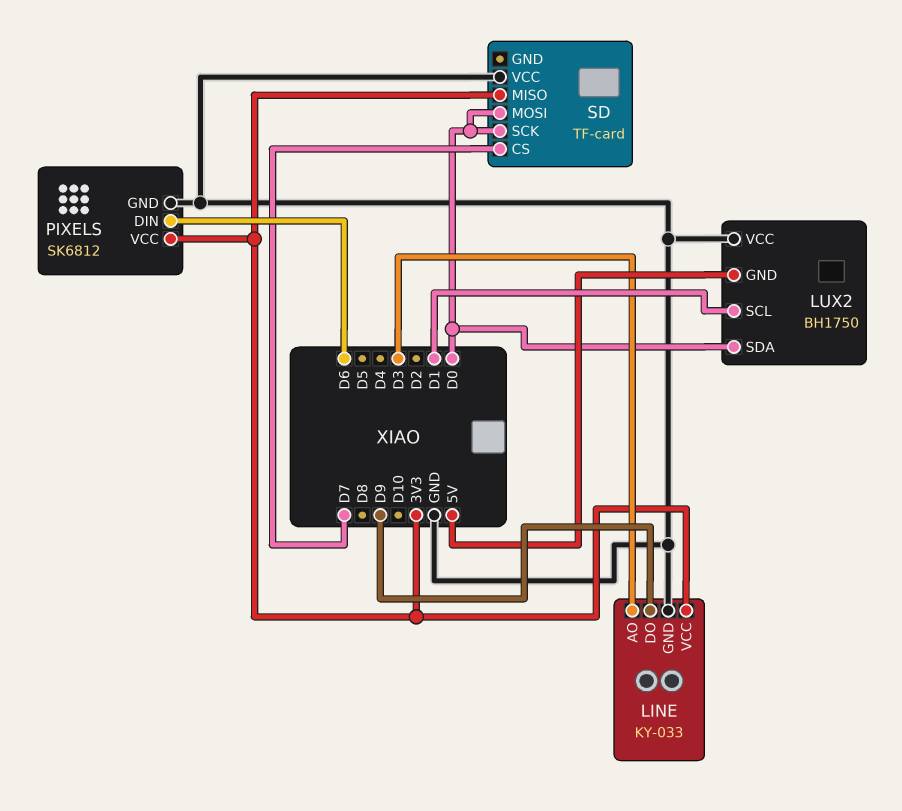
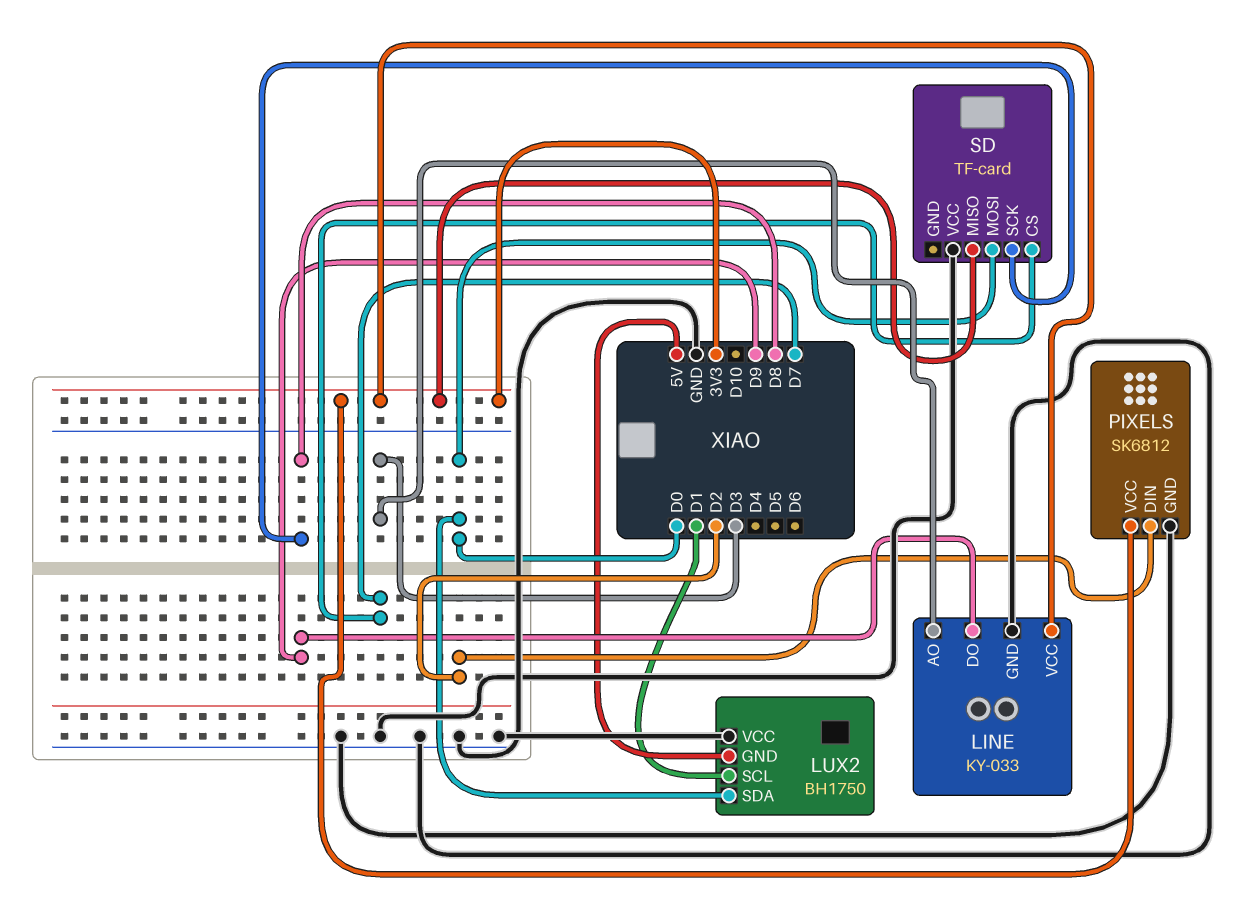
PIXELS pin DIN: D6 -> D2
SD pin SCK: D0 -> D8

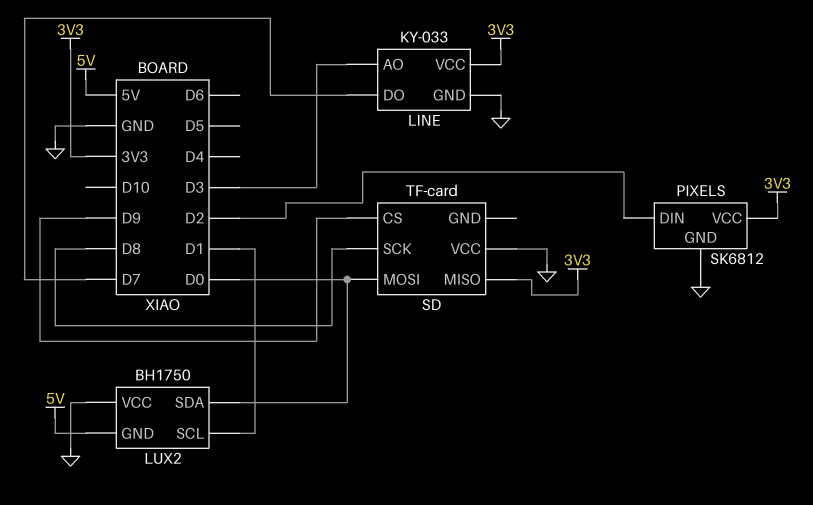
LINE pin DO: D9 -> D7
SD pin CS: D7 -> D9

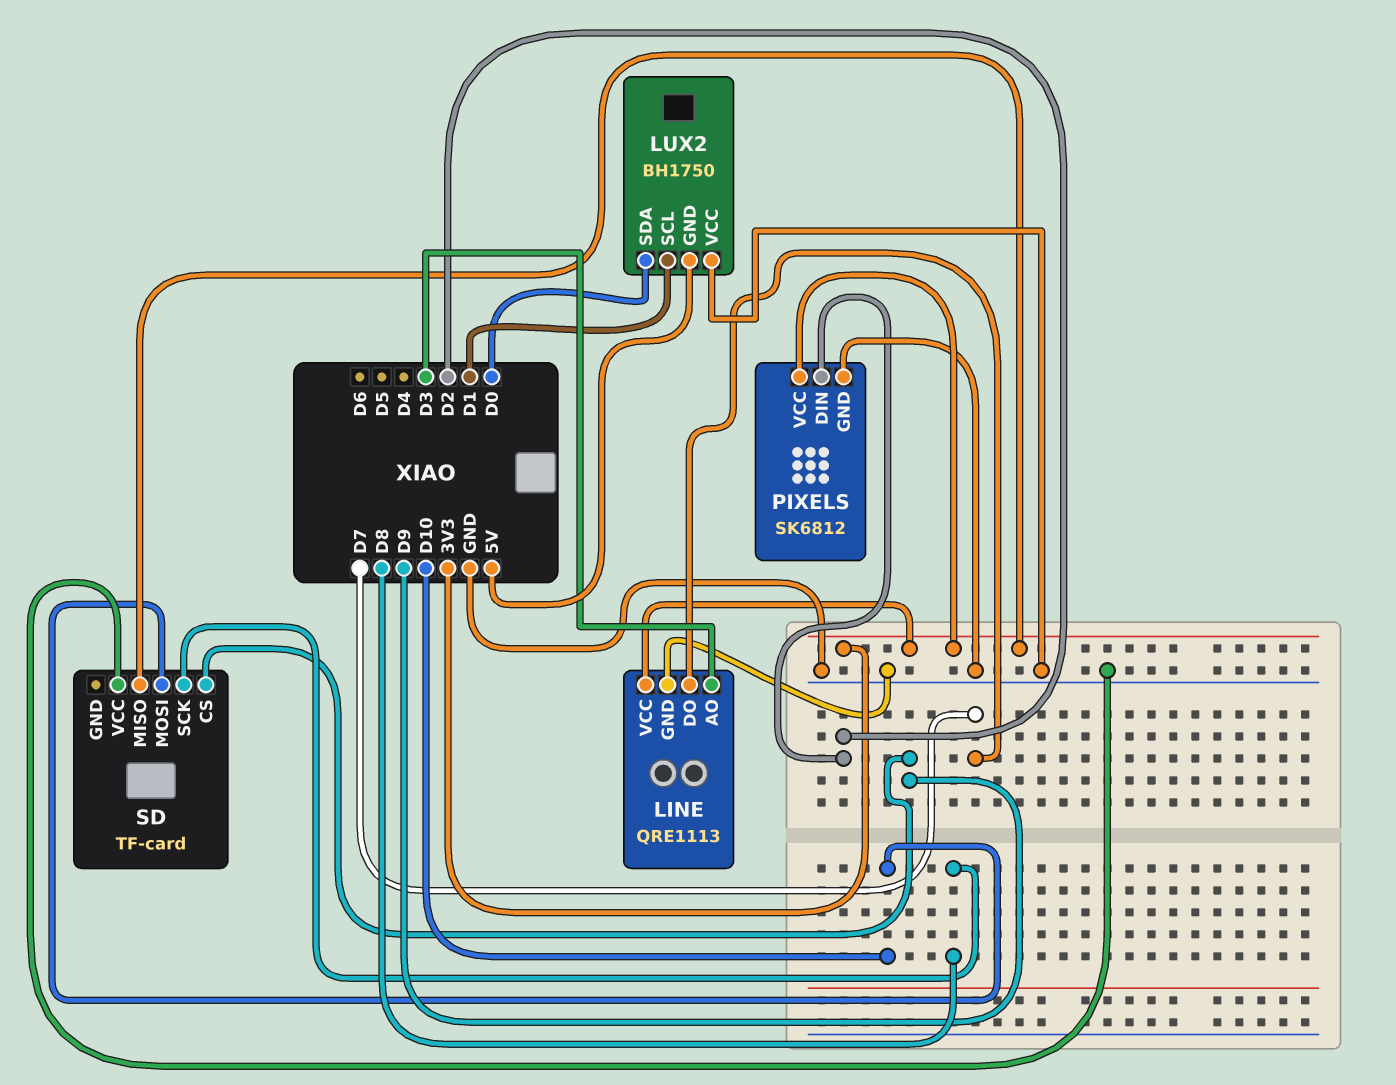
LINE: KY-033 -> QRE1113
SD pin MOSI: D0 -> D10

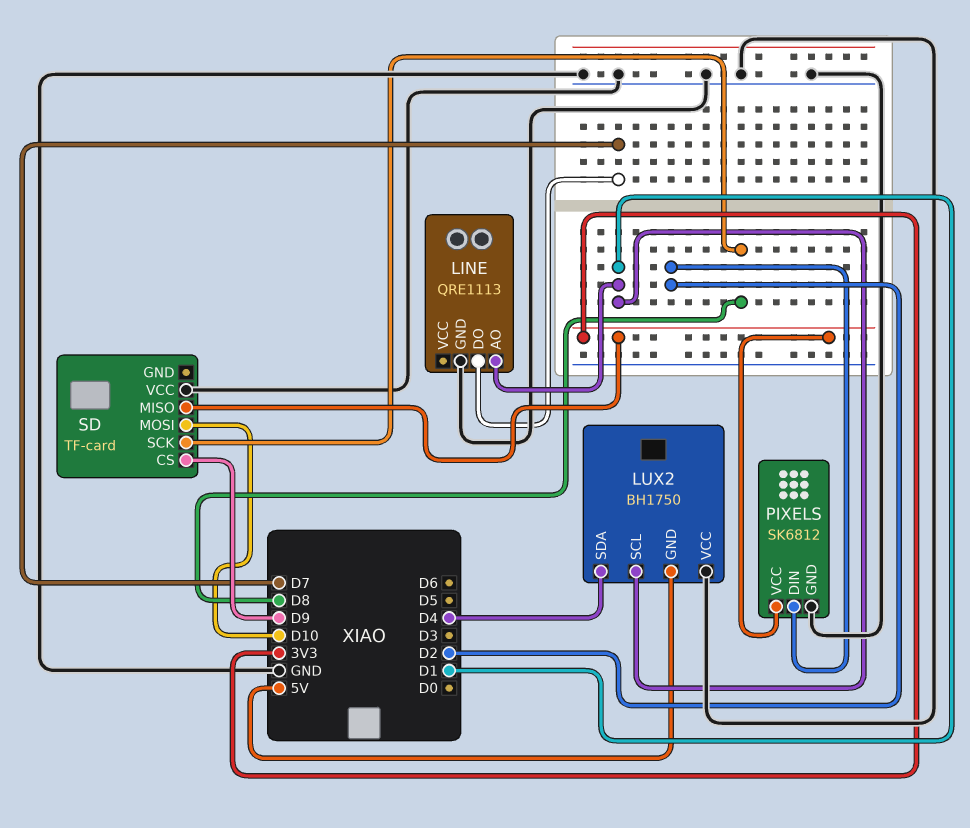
LINE pin AO: D3 -> D1
LINE pin VCC: 3V3 -> none
LUX2 pin SDA: D0 -> D4

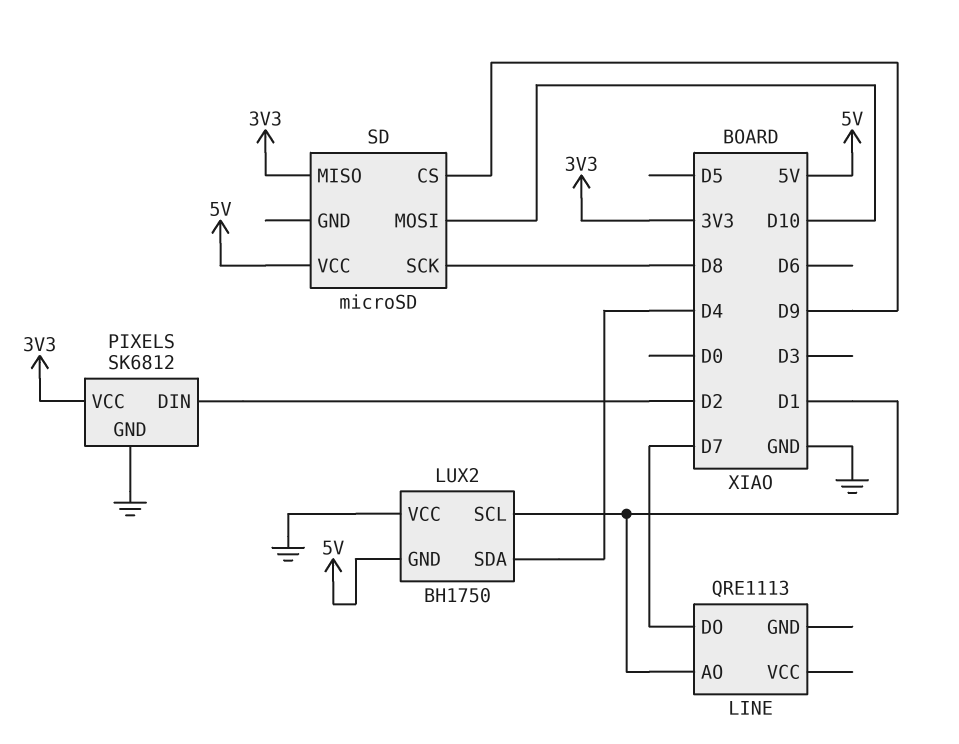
LINE pin GND: GND -> none
SD: TF-card -> microSD
SD pin VCC: GND -> 5V

